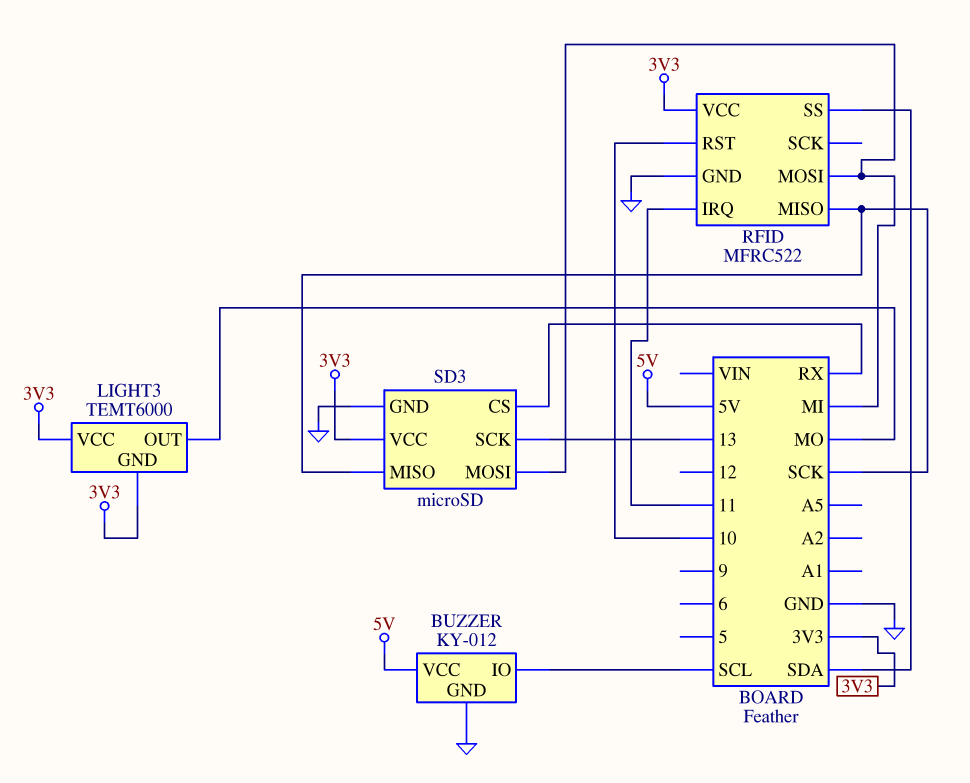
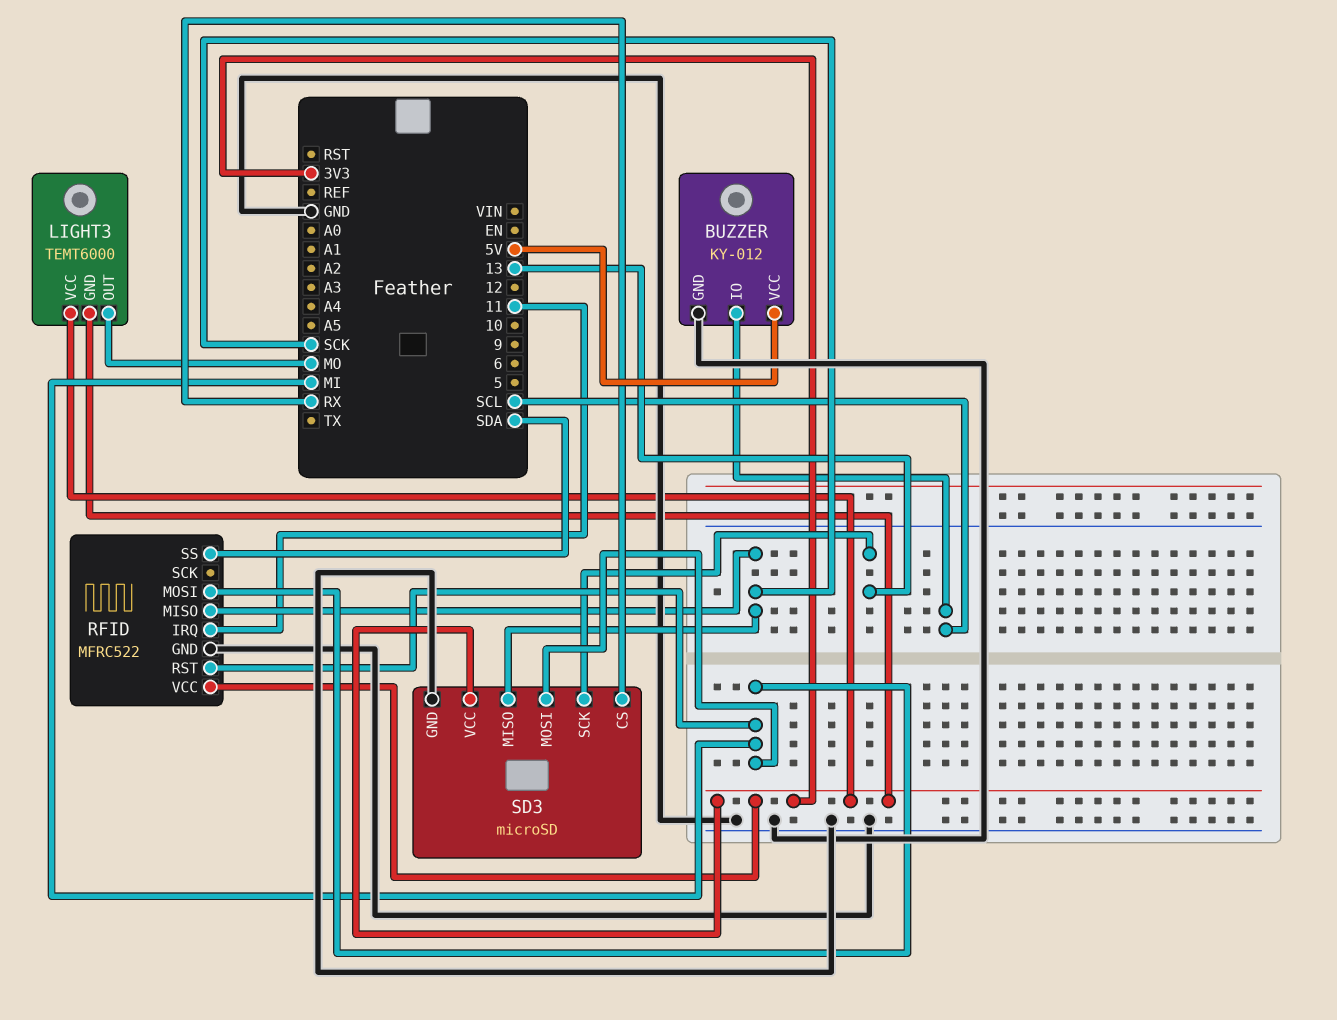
RFID pin RST: 10 -> MI

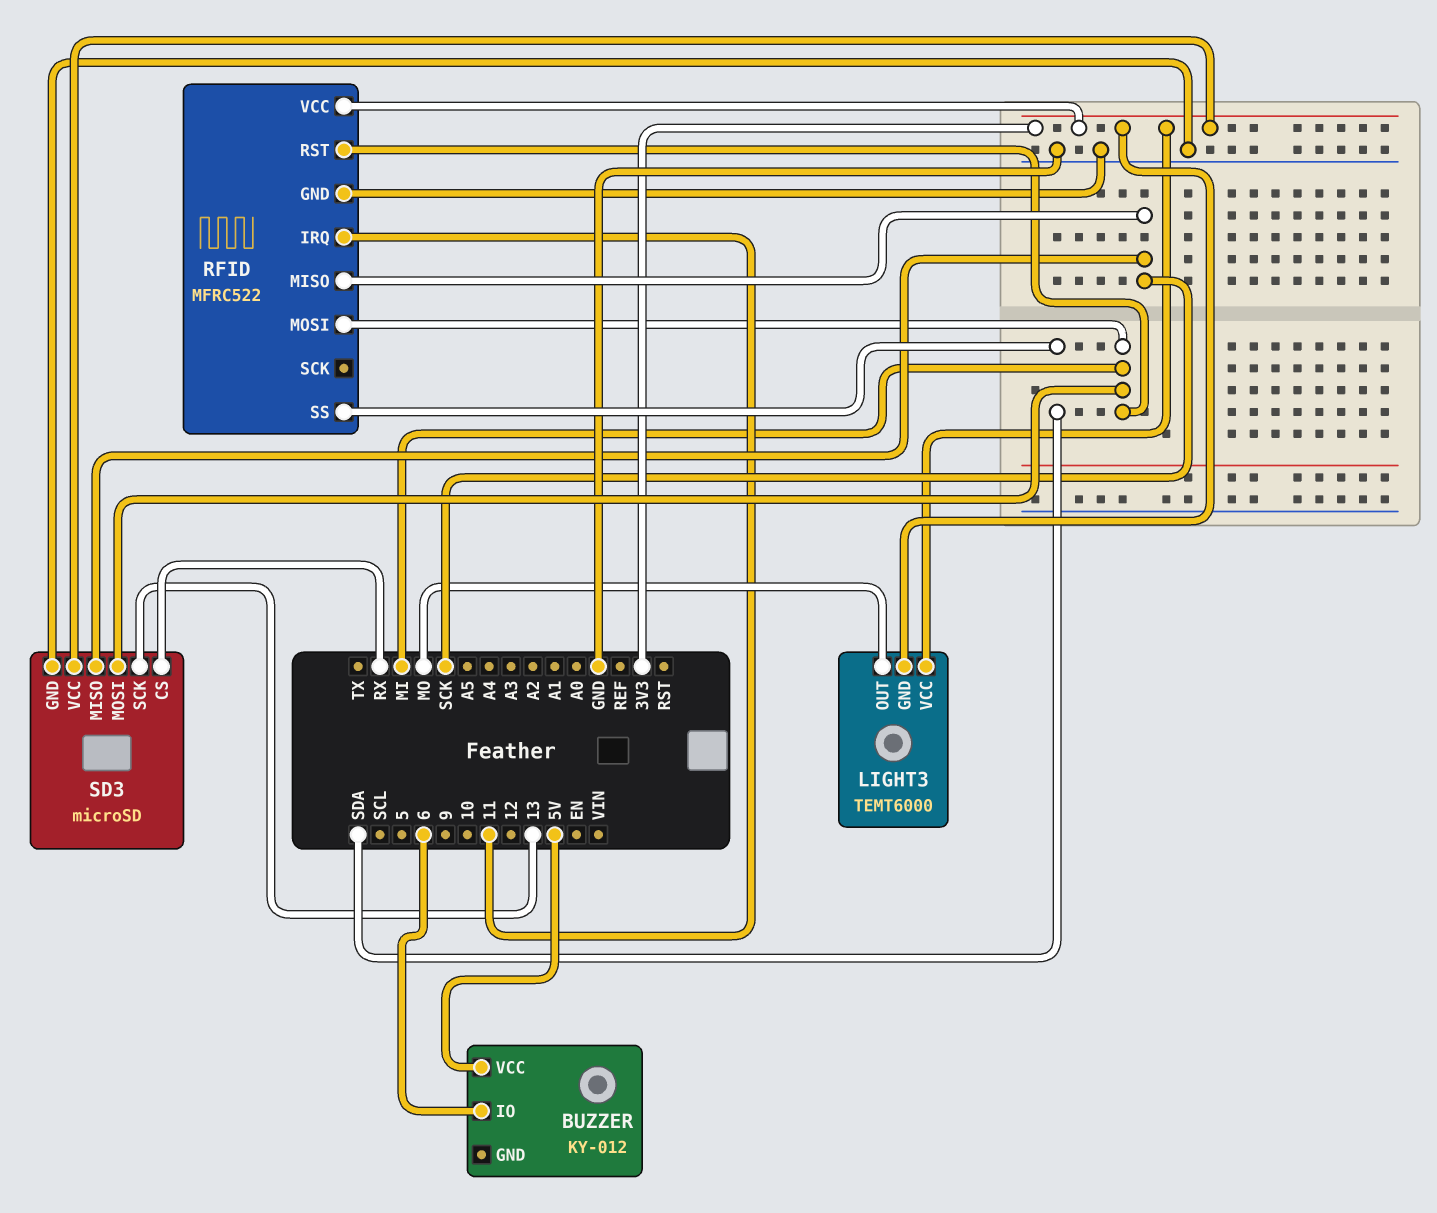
BUZZER pin GND: GND -> none
BUZZER pin IO: SCL -> 6

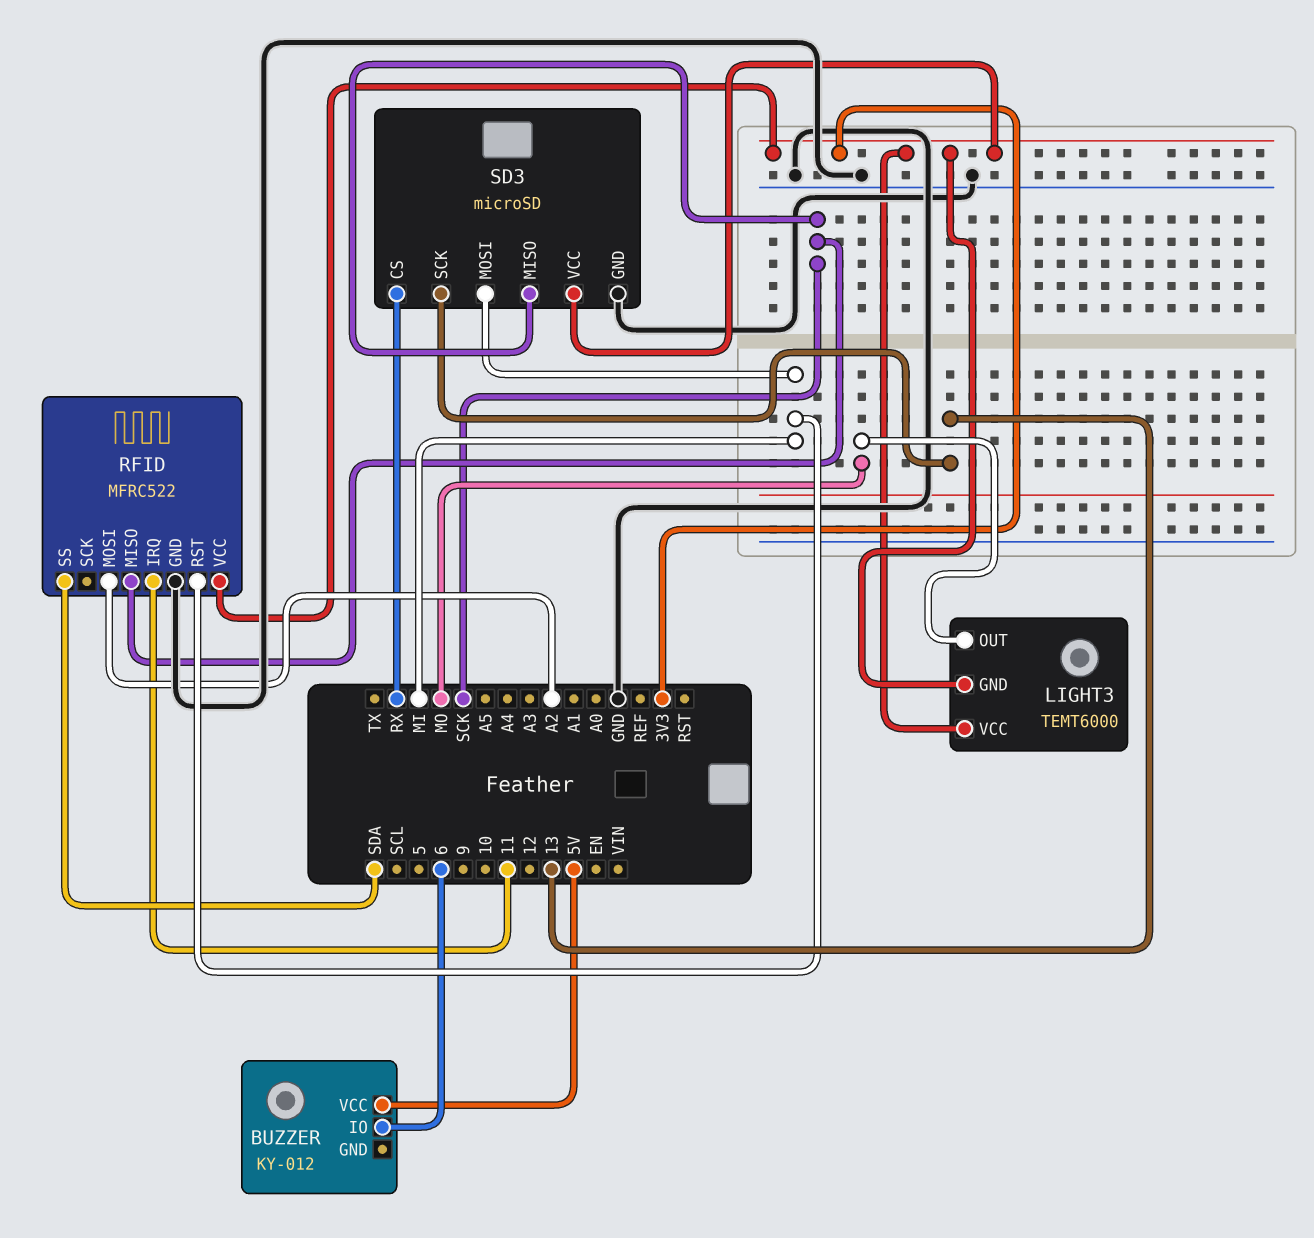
RFID pin MOSI: MI -> A2

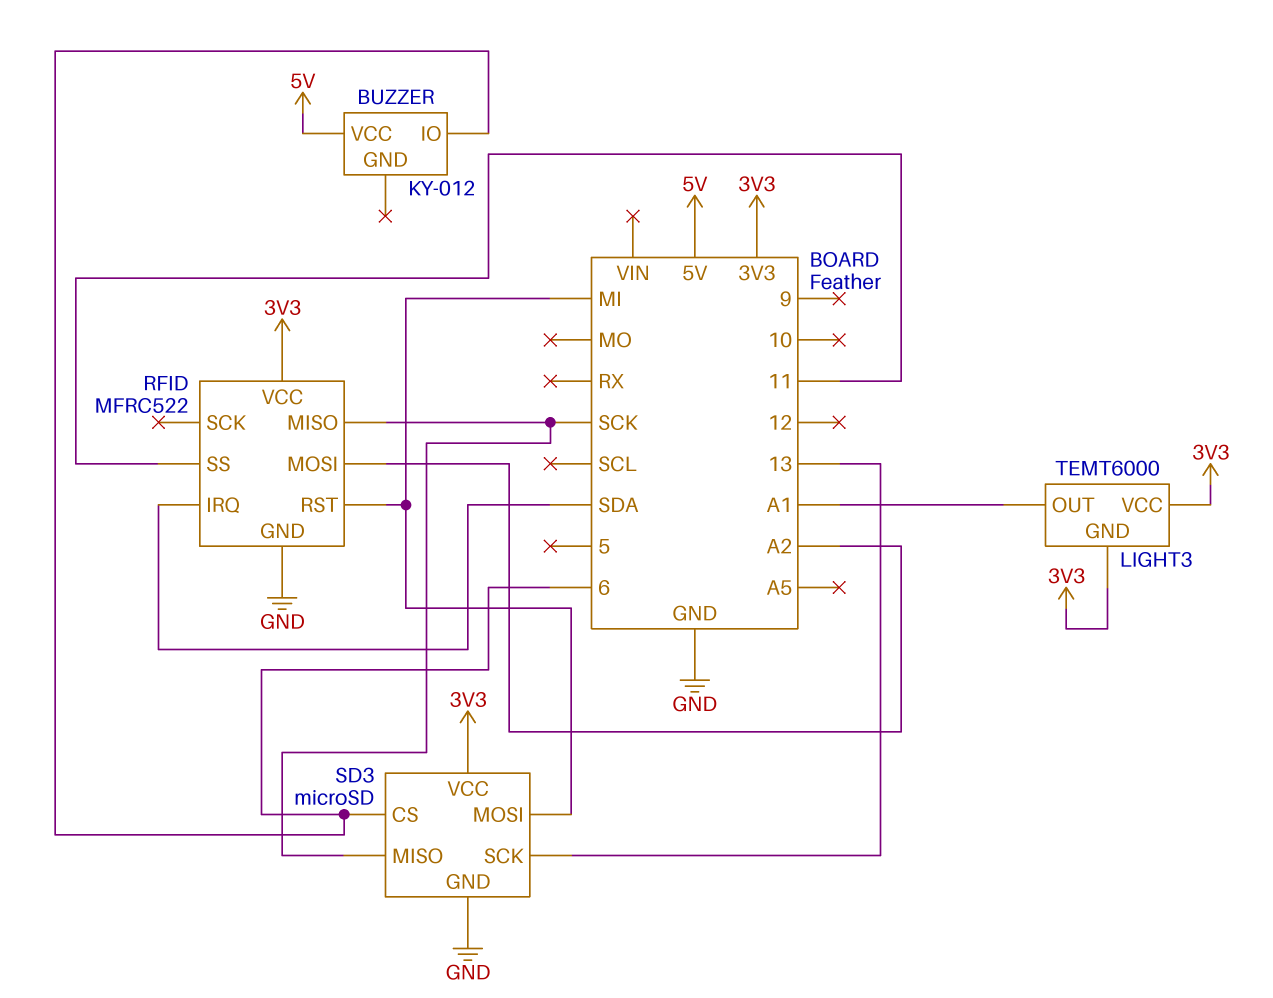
LIGHT3 pin OUT: MO -> A1
RFID pin IRQ: 11 -> SDA
RFID pin SS: SDA -> 11
SD3 pin CS: RX -> 6

